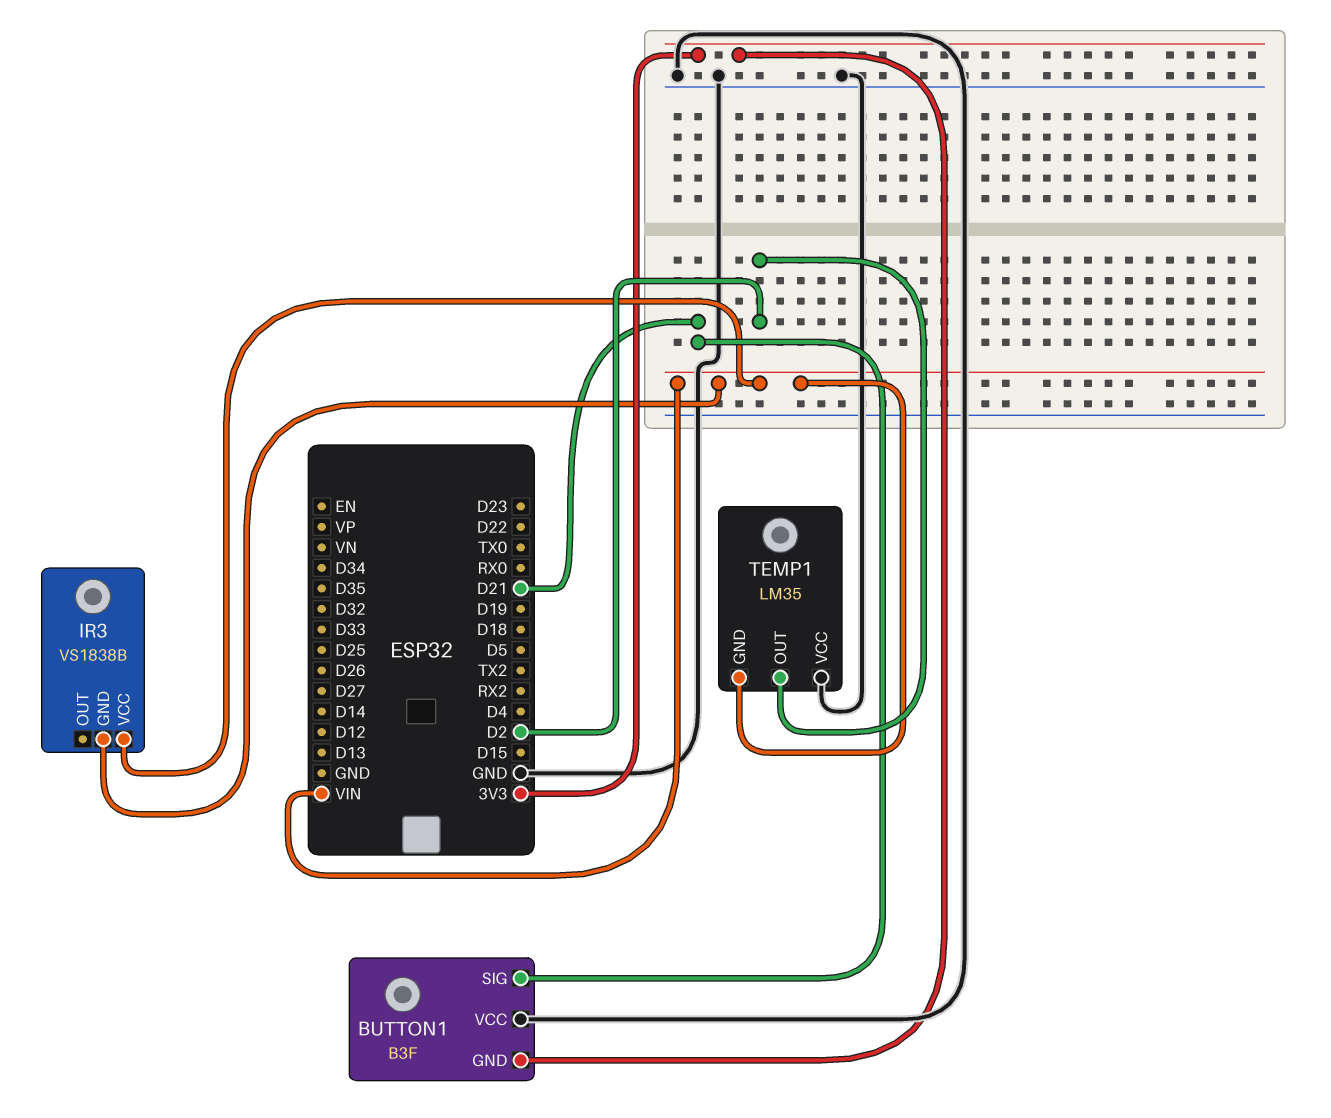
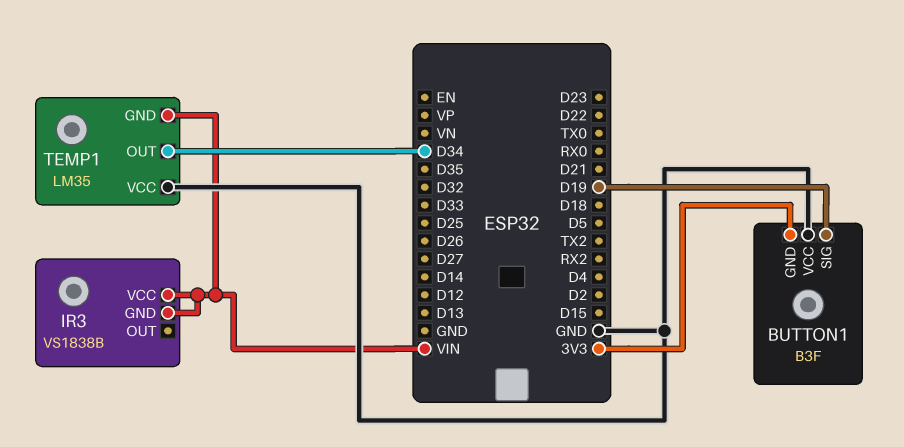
BUTTON1 pin SIG: D21 -> D19
TEMP1 pin OUT: D2 -> D34

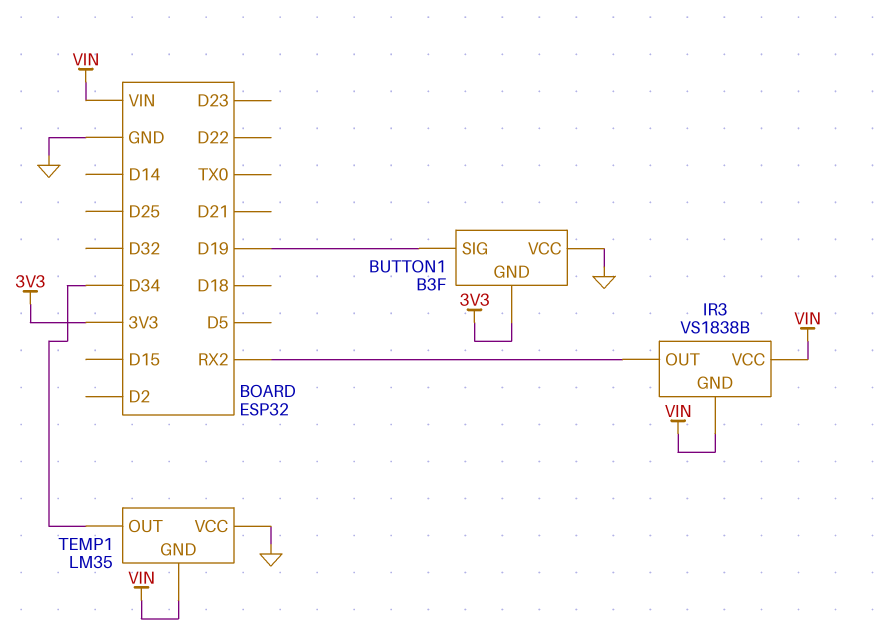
IR3 pin OUT: none -> RX2

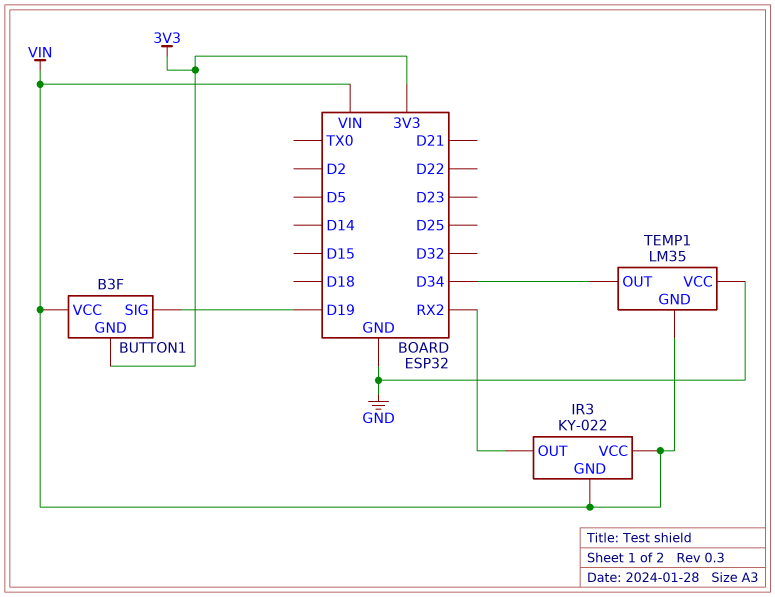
BUTTON1 pin VCC: GND -> VIN
IR3: VS1838B -> KY-022

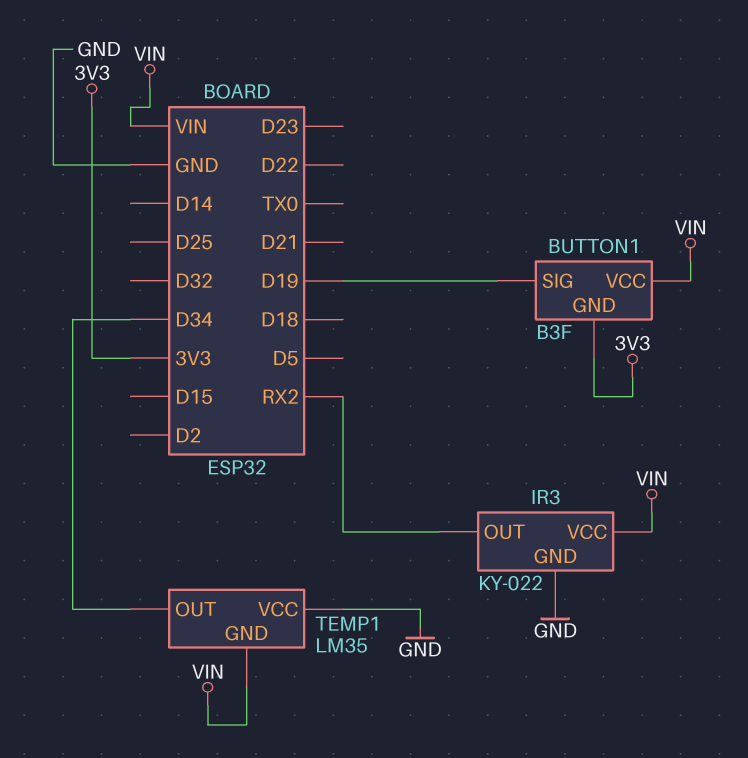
IR3 pin GND: VIN -> GND

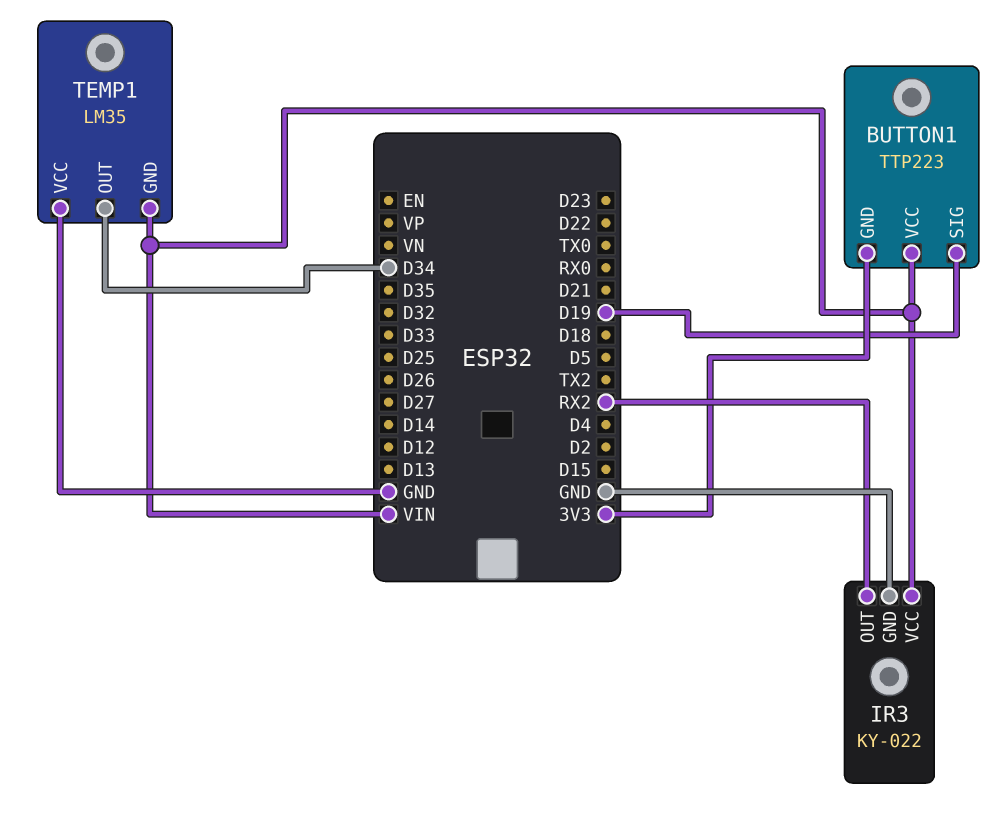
BUTTON1: B3F -> TTP223

